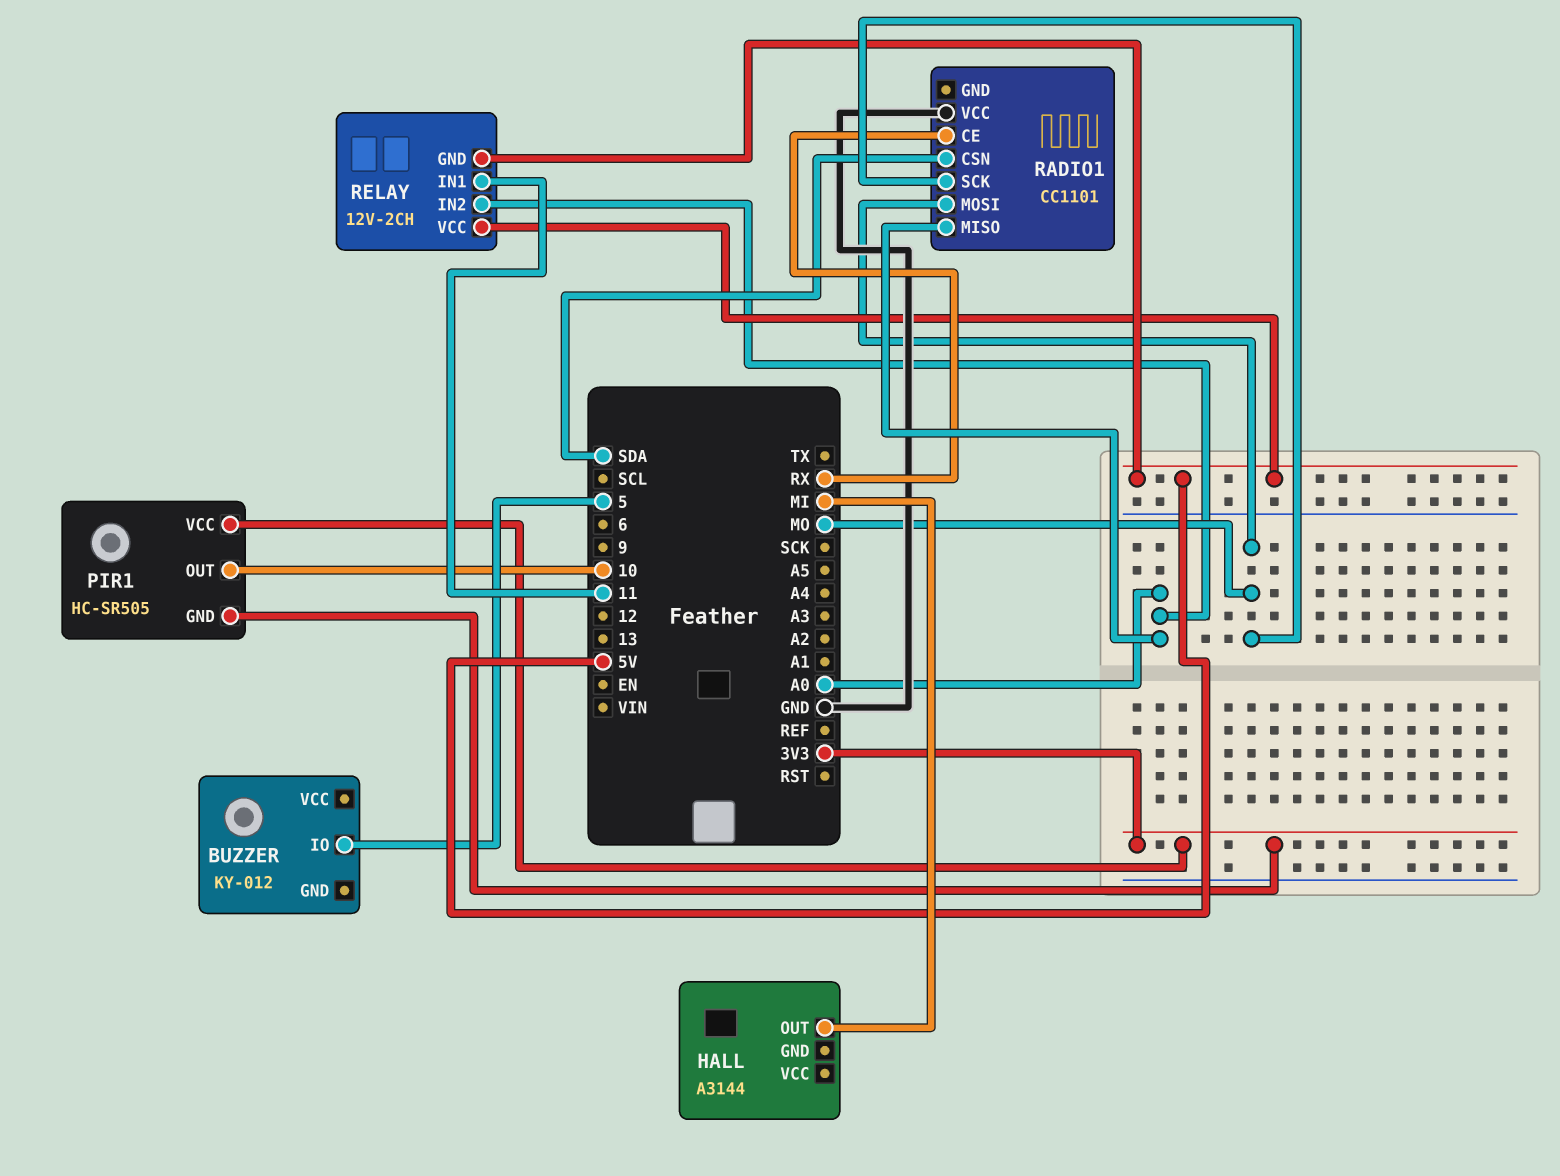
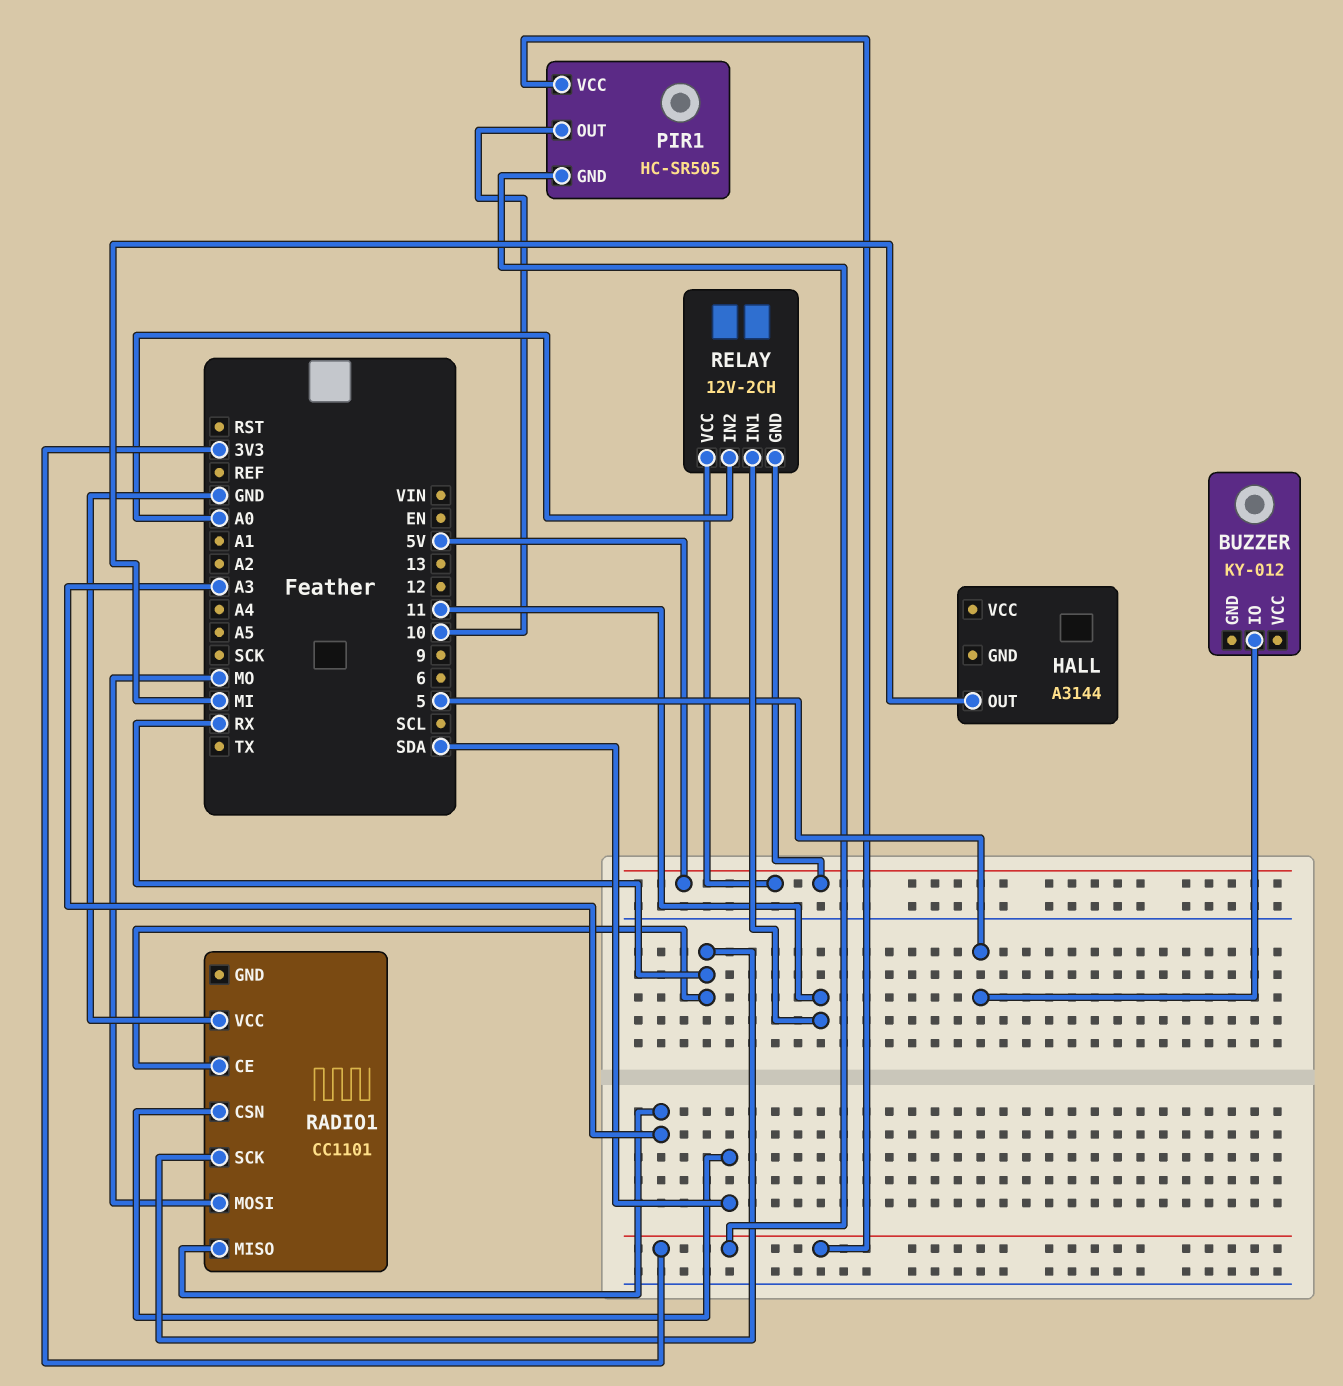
RADIO1 pin MISO: A0 -> A3
RADIO1 pin SCK: MO -> RX

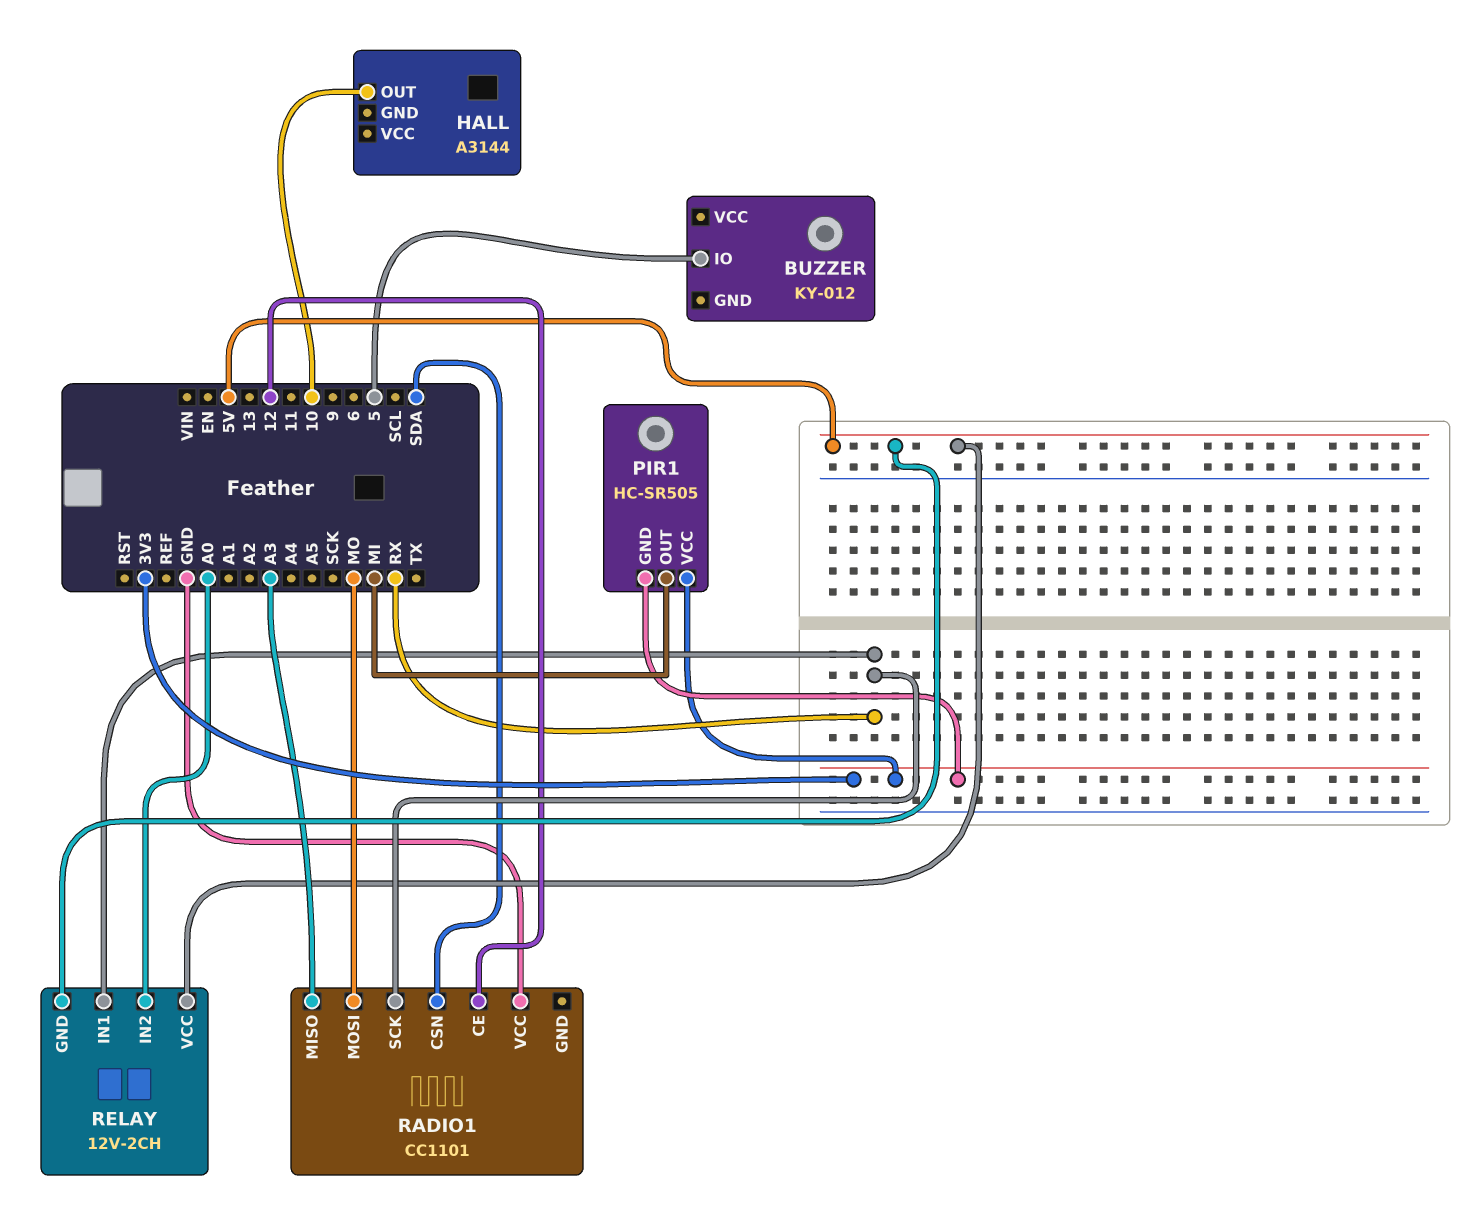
HALL pin OUT: MI -> 10
PIR1 pin OUT: 10 -> MI
RADIO1 pin CE: RX -> 12
RELAY pin IN1: 11 -> RX

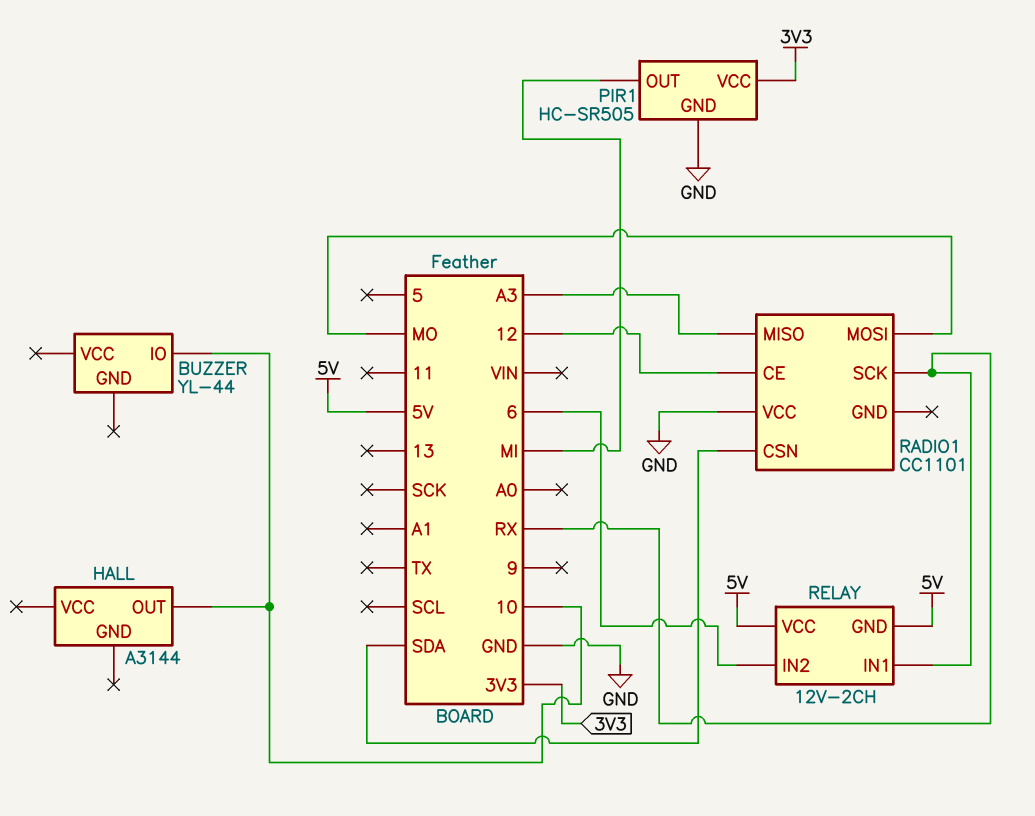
BUZZER: KY-012 -> YL-44
BUZZER pin IO: 5 -> 10
PIR1 pin GND: 3V3 -> GND
RELAY pin IN2: A0 -> 6

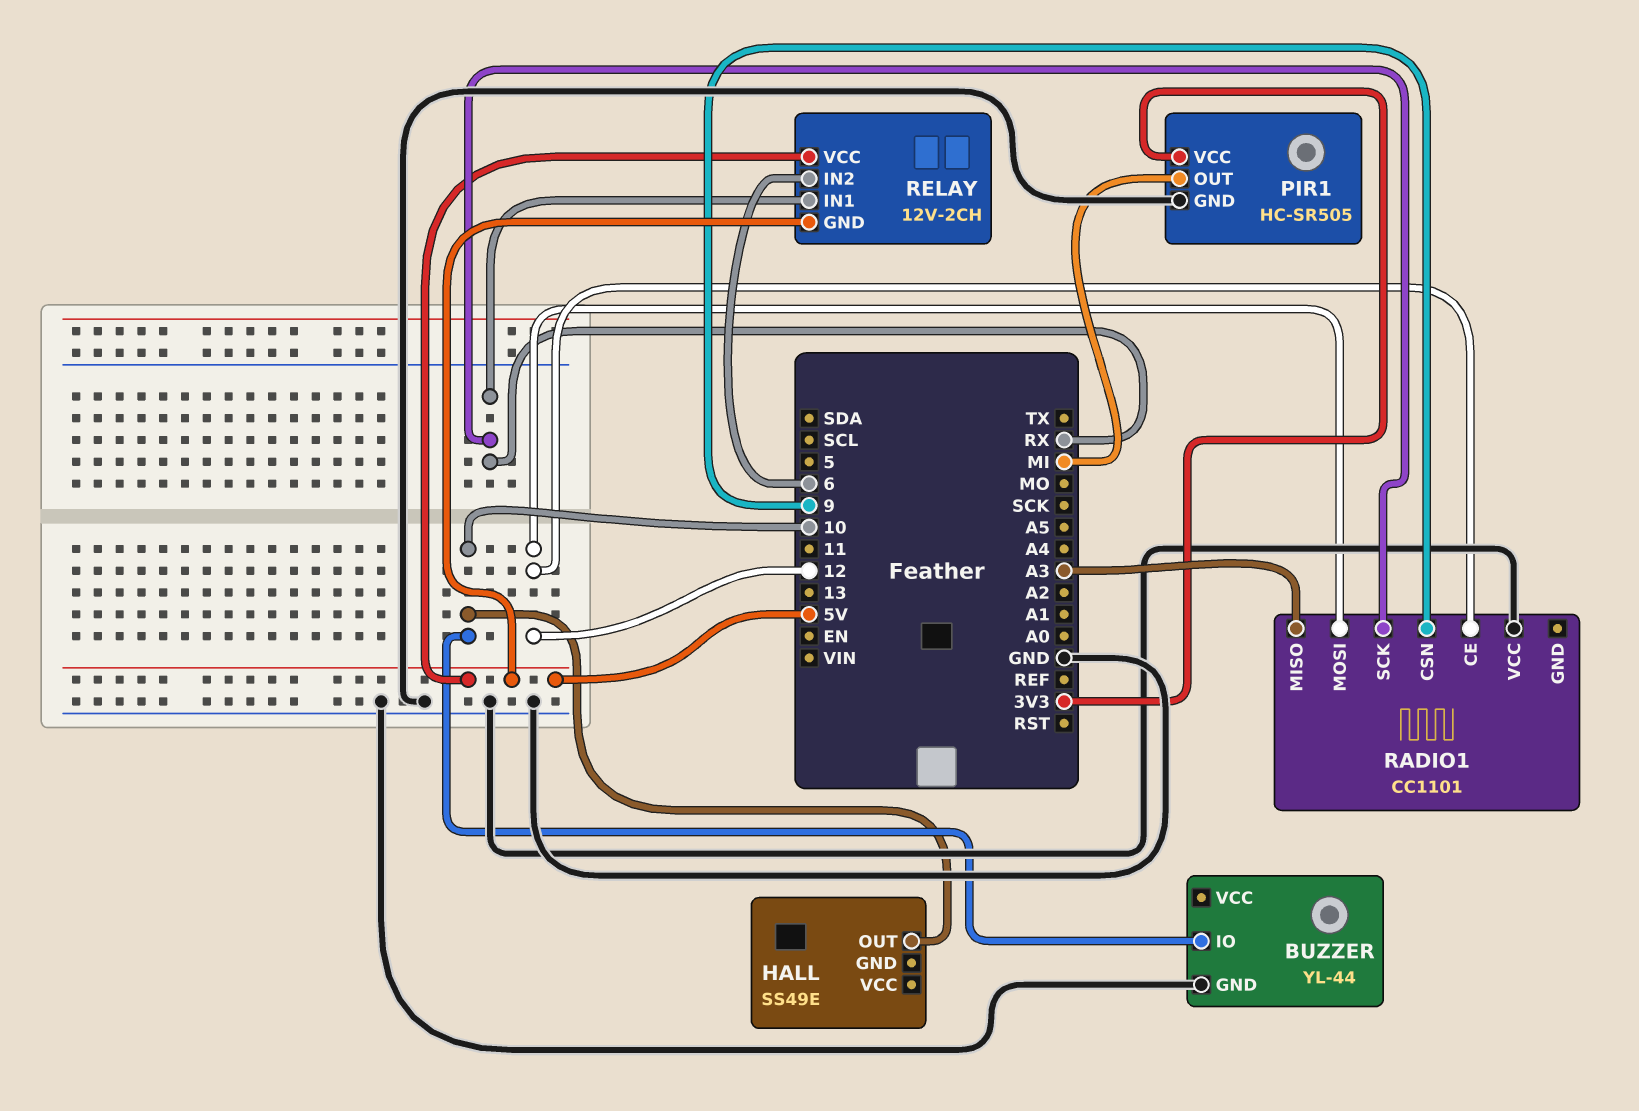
BUZZER pin GND: none -> GND
HALL: A3144 -> SS49E
RADIO1 pin CSN: SDA -> 9
RADIO1 pin MOSI: MO -> 12

